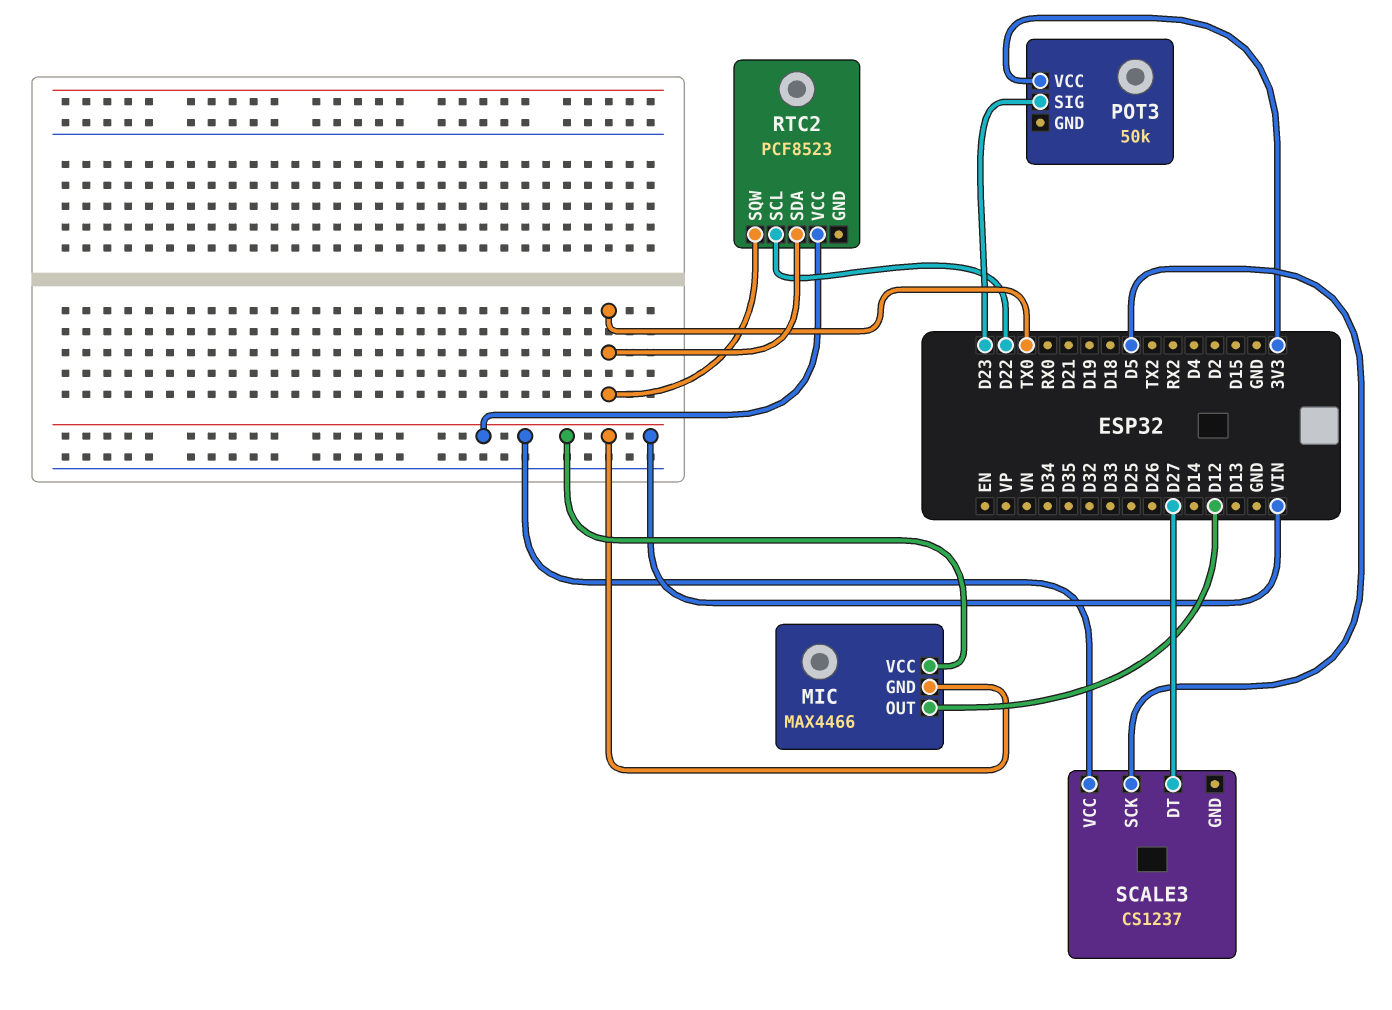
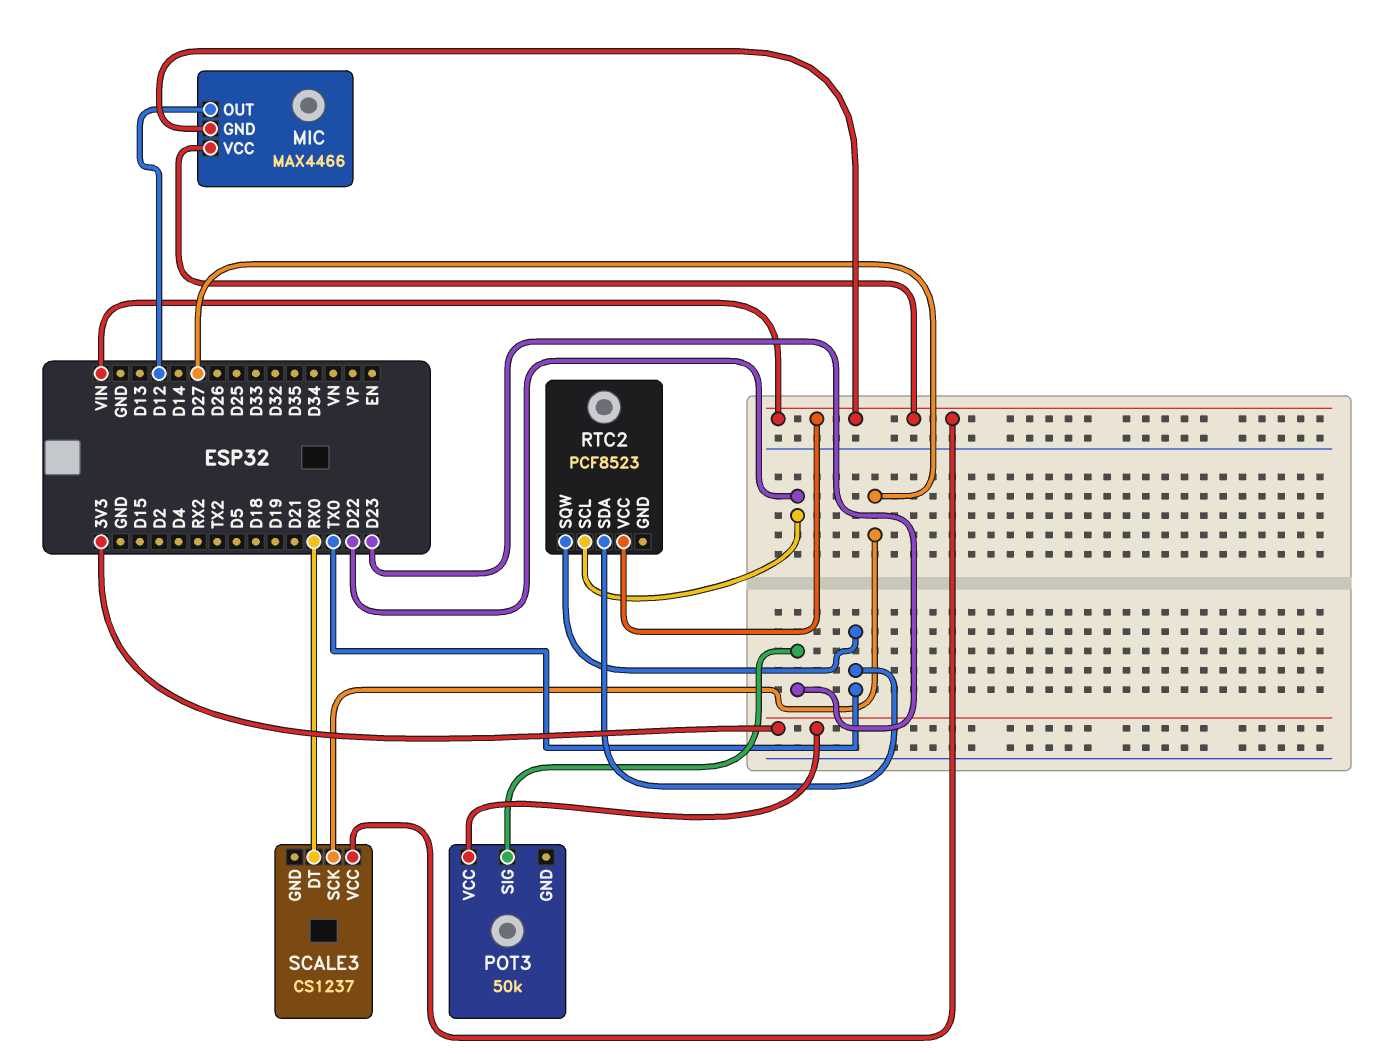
SCALE3 pin DT: D27 -> RX0
SCALE3 pin SCK: D5 -> D27

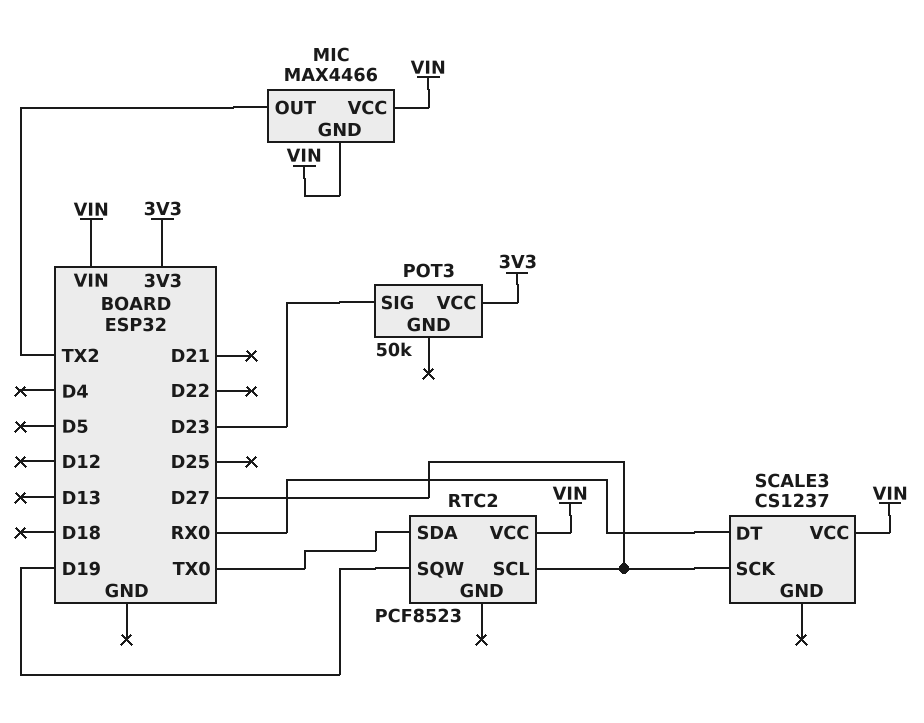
MIC pin OUT: D12 -> TX2
RTC2 pin SCL: D22 -> D27
RTC2 pin SQW: TX0 -> D19

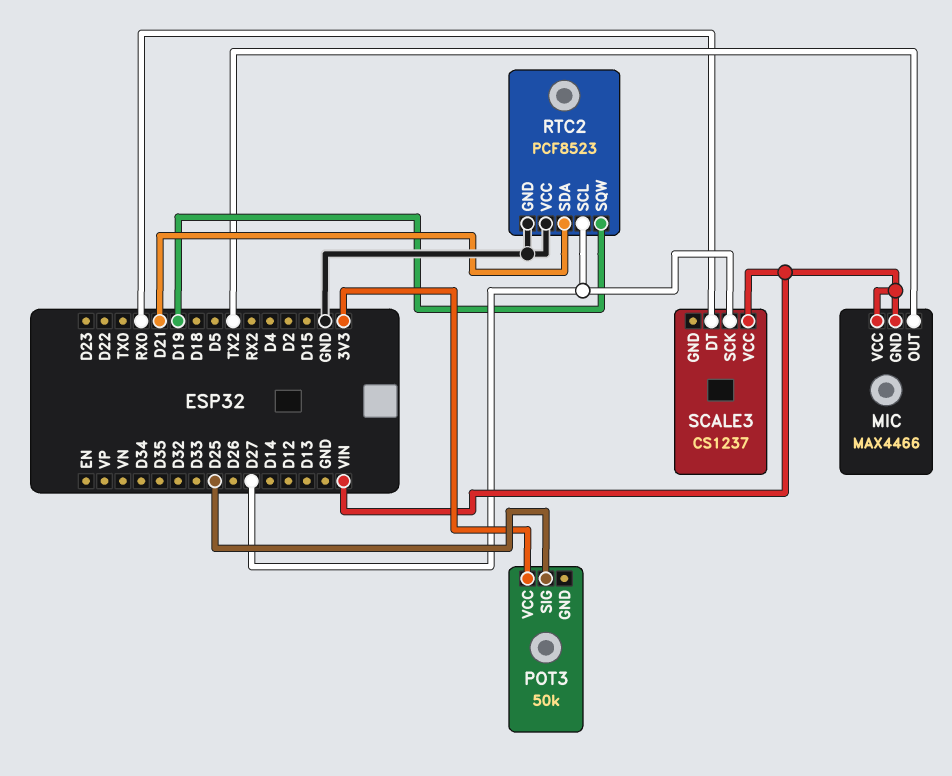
POT3 pin SIG: D23 -> D25
RTC2 pin GND: none -> GND
RTC2 pin SDA: TX0 -> D21
RTC2 pin VCC: VIN -> GND

